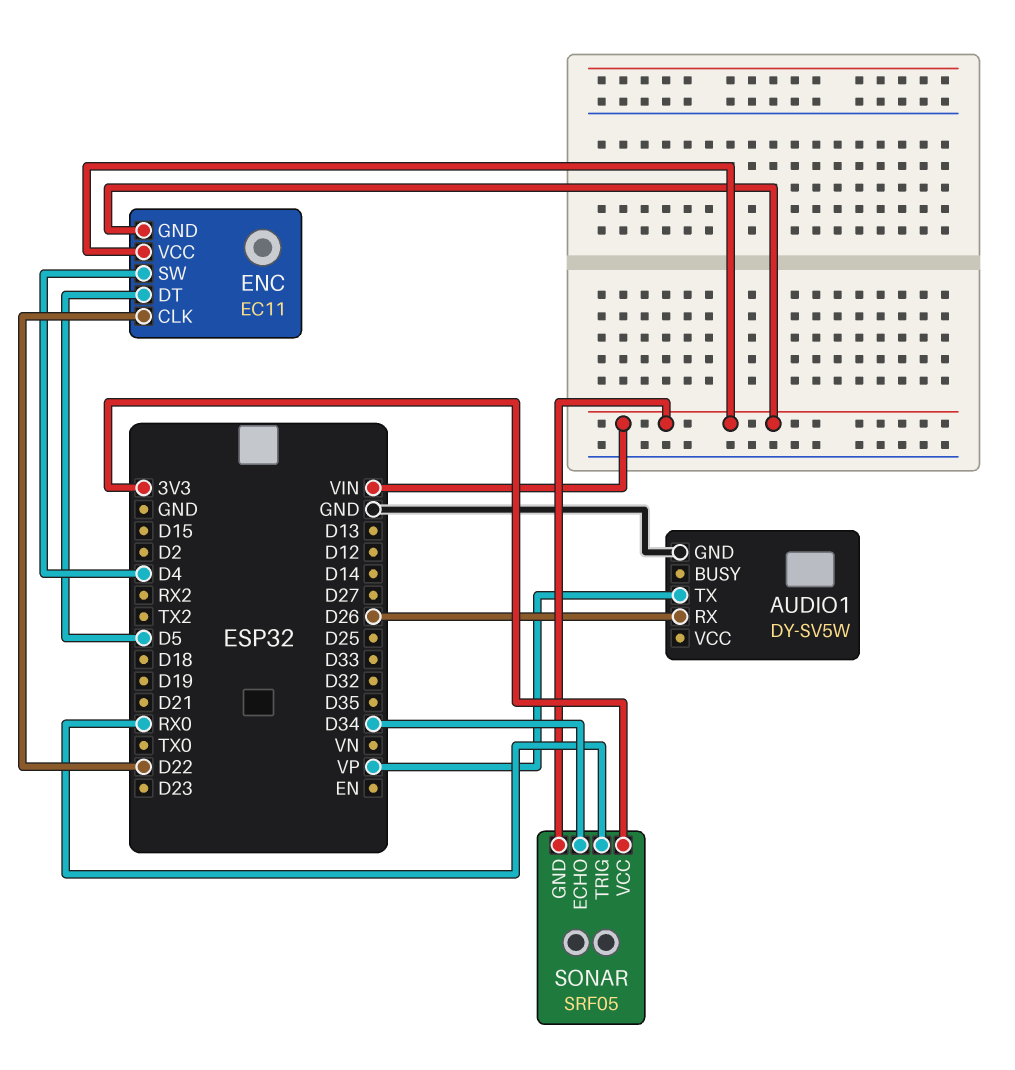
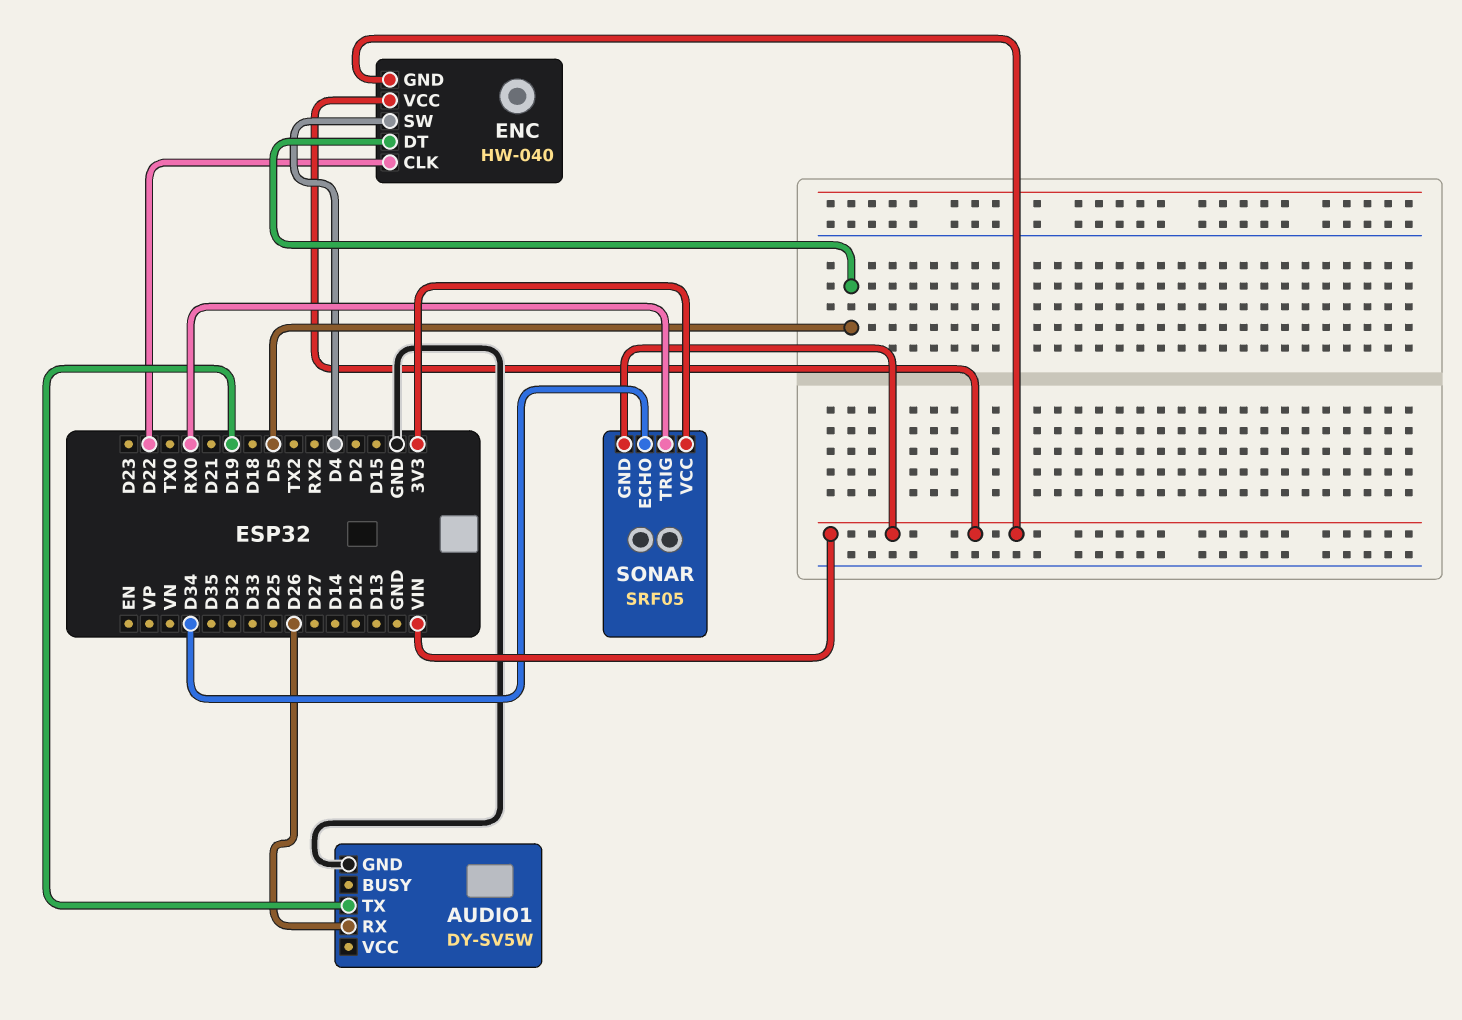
AUDIO1 pin TX: VP -> D19
ENC: EC11 -> HW-040

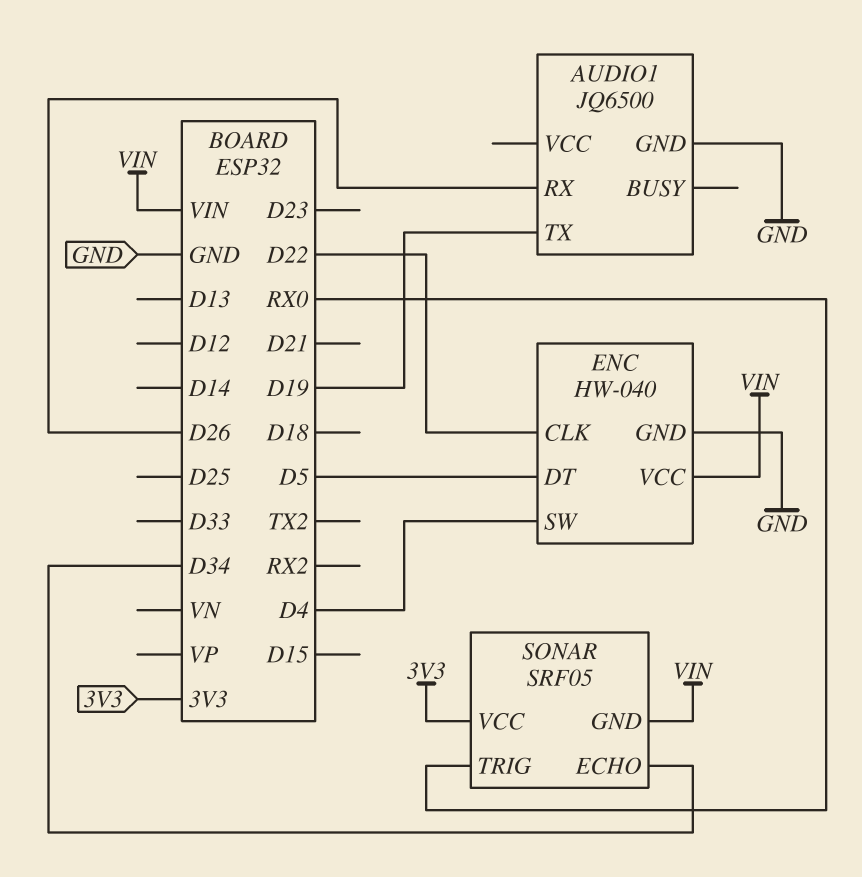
AUDIO1: DY-SV5W -> JQ6500
ENC pin GND: VIN -> GND

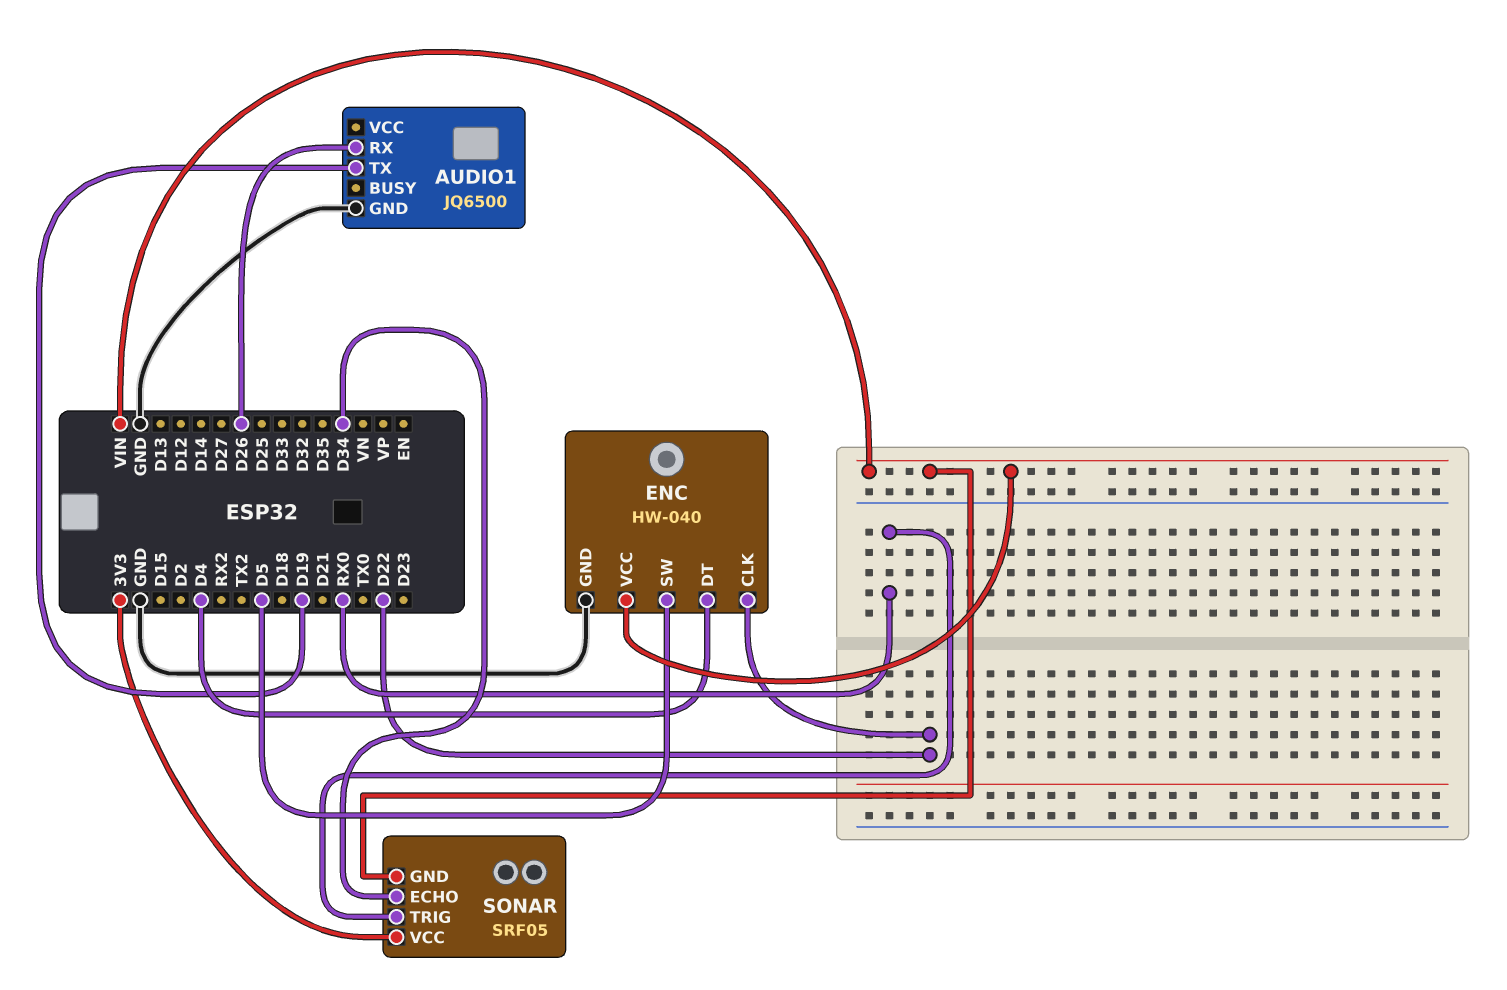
ENC pin DT: D5 -> D4
ENC pin SW: D4 -> D5

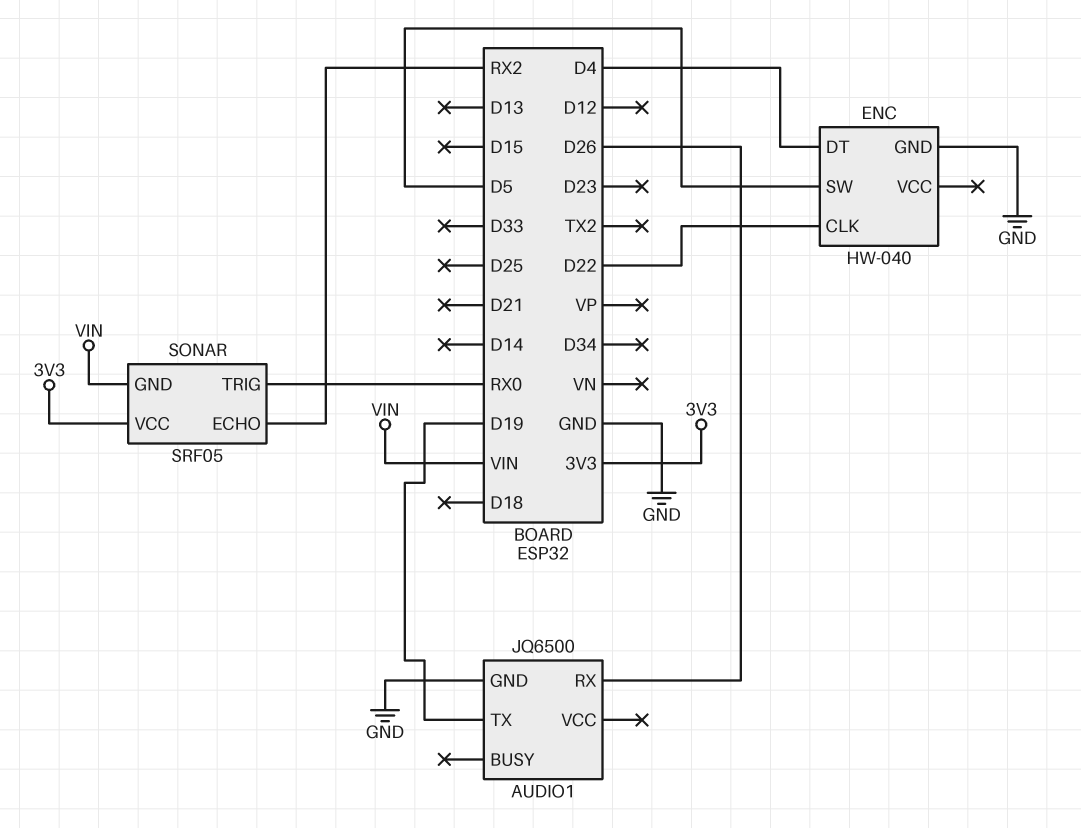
ENC pin VCC: VIN -> none
SONAR pin ECHO: D34 -> RX2

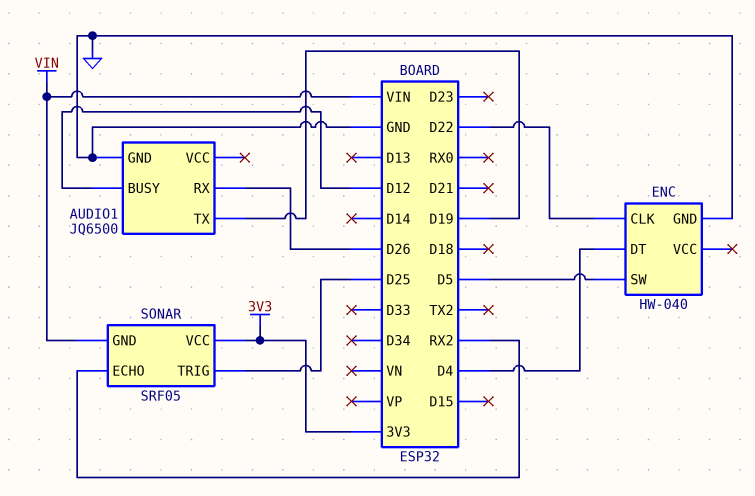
AUDIO1 pin BUSY: none -> D12
SONAR pin TRIG: RX0 -> D25

